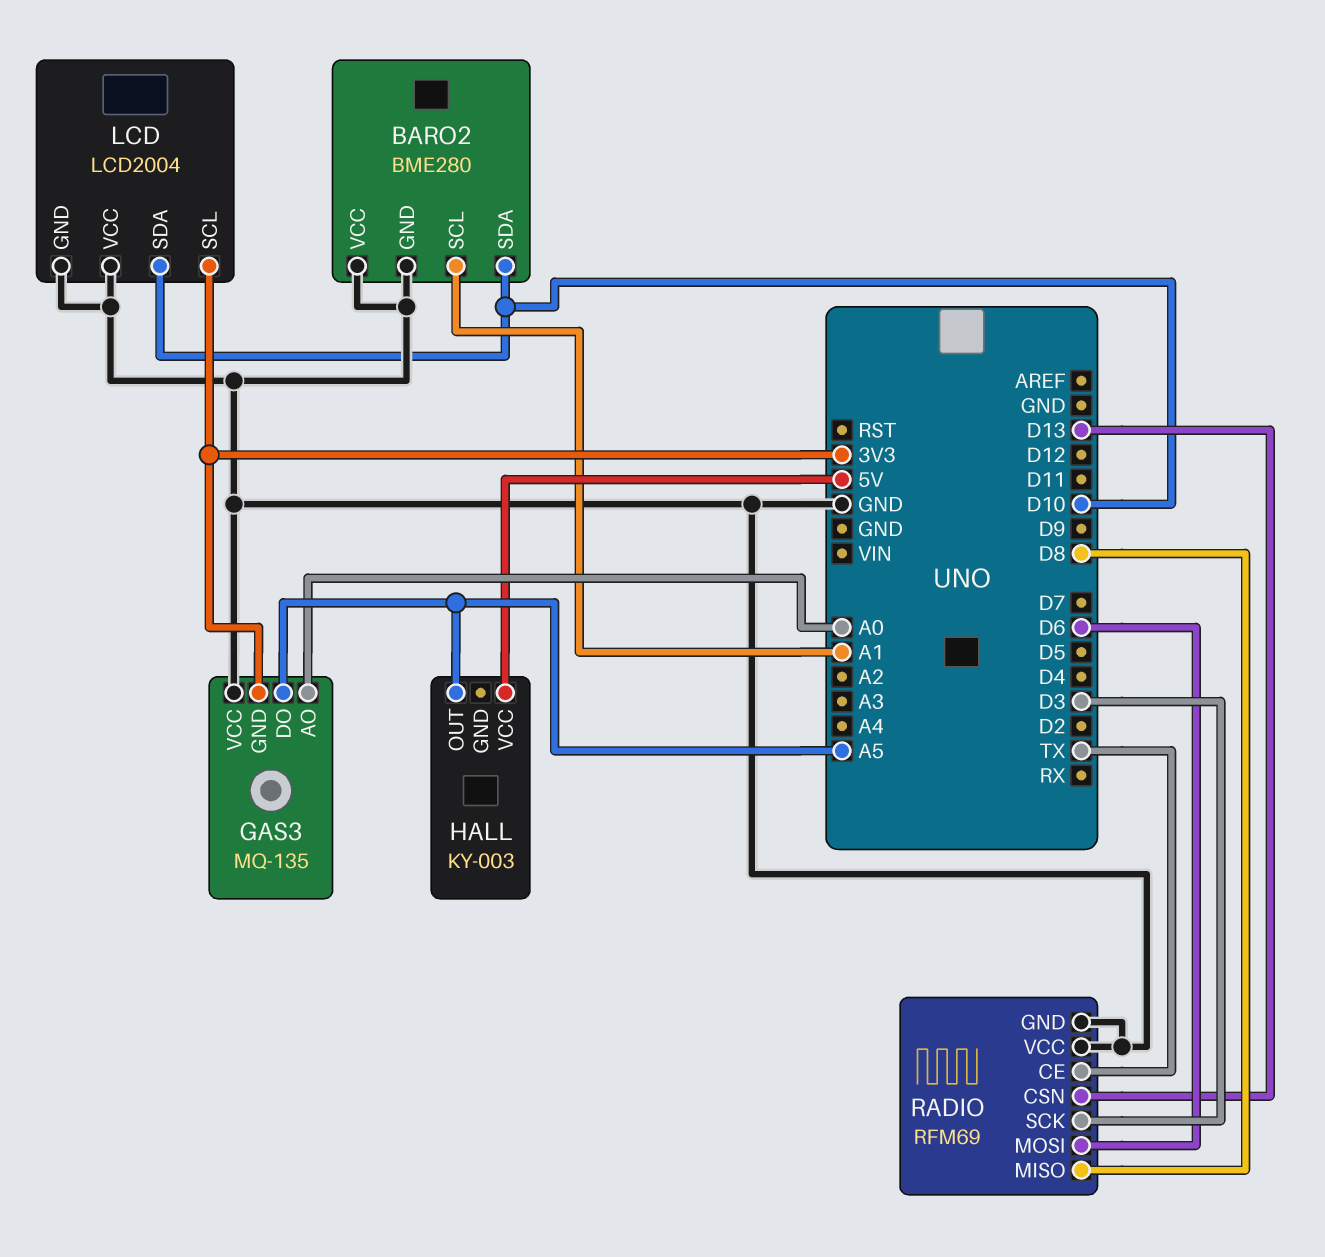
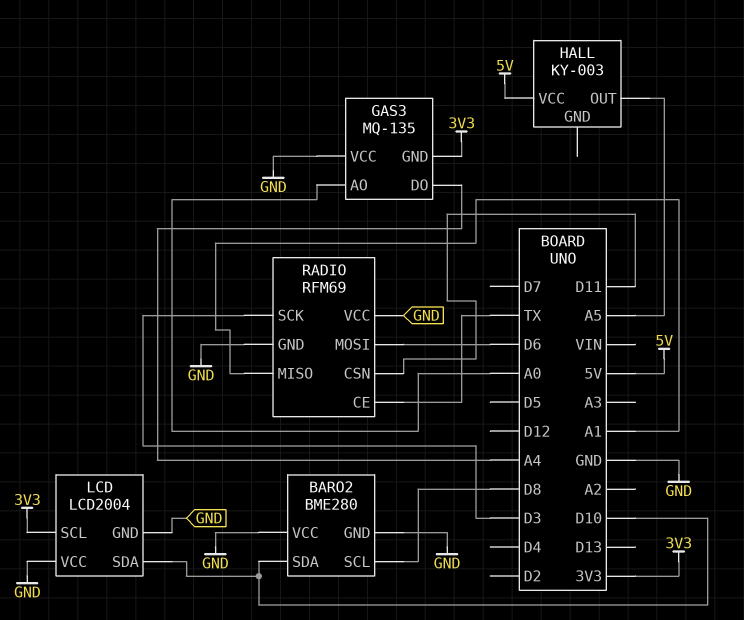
BARO2 pin SCL: A1 -> D8
GAS3 pin DO: A5 -> A4
RADIO pin CSN: D13 -> D11
RADIO pin MISO: D8 -> A1

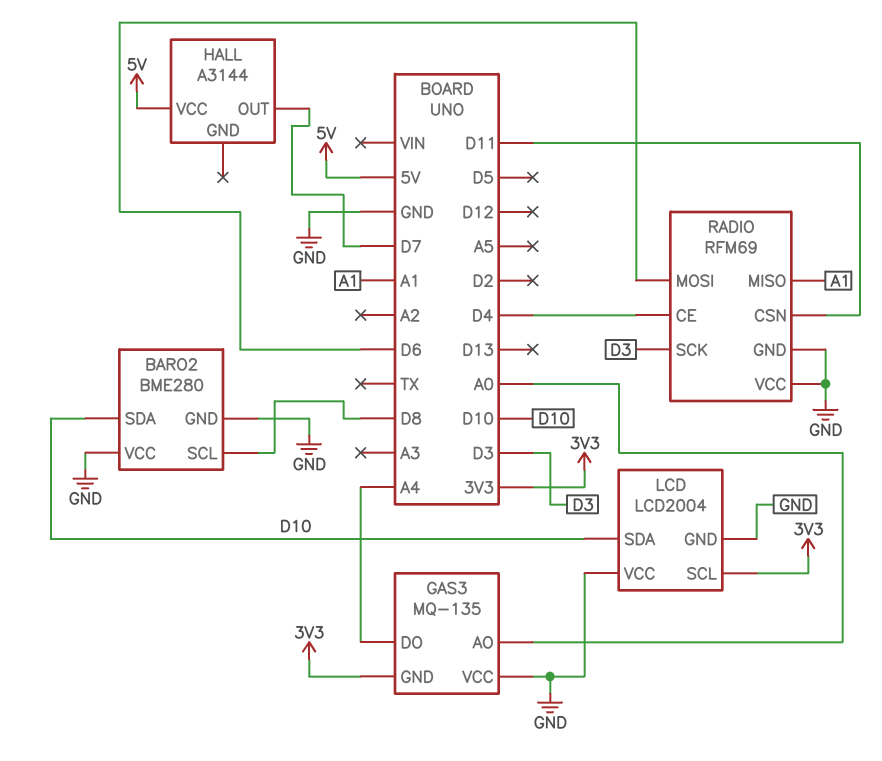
HALL: KY-003 -> A3144
HALL pin OUT: A5 -> D7
RADIO pin CE: TX -> D4

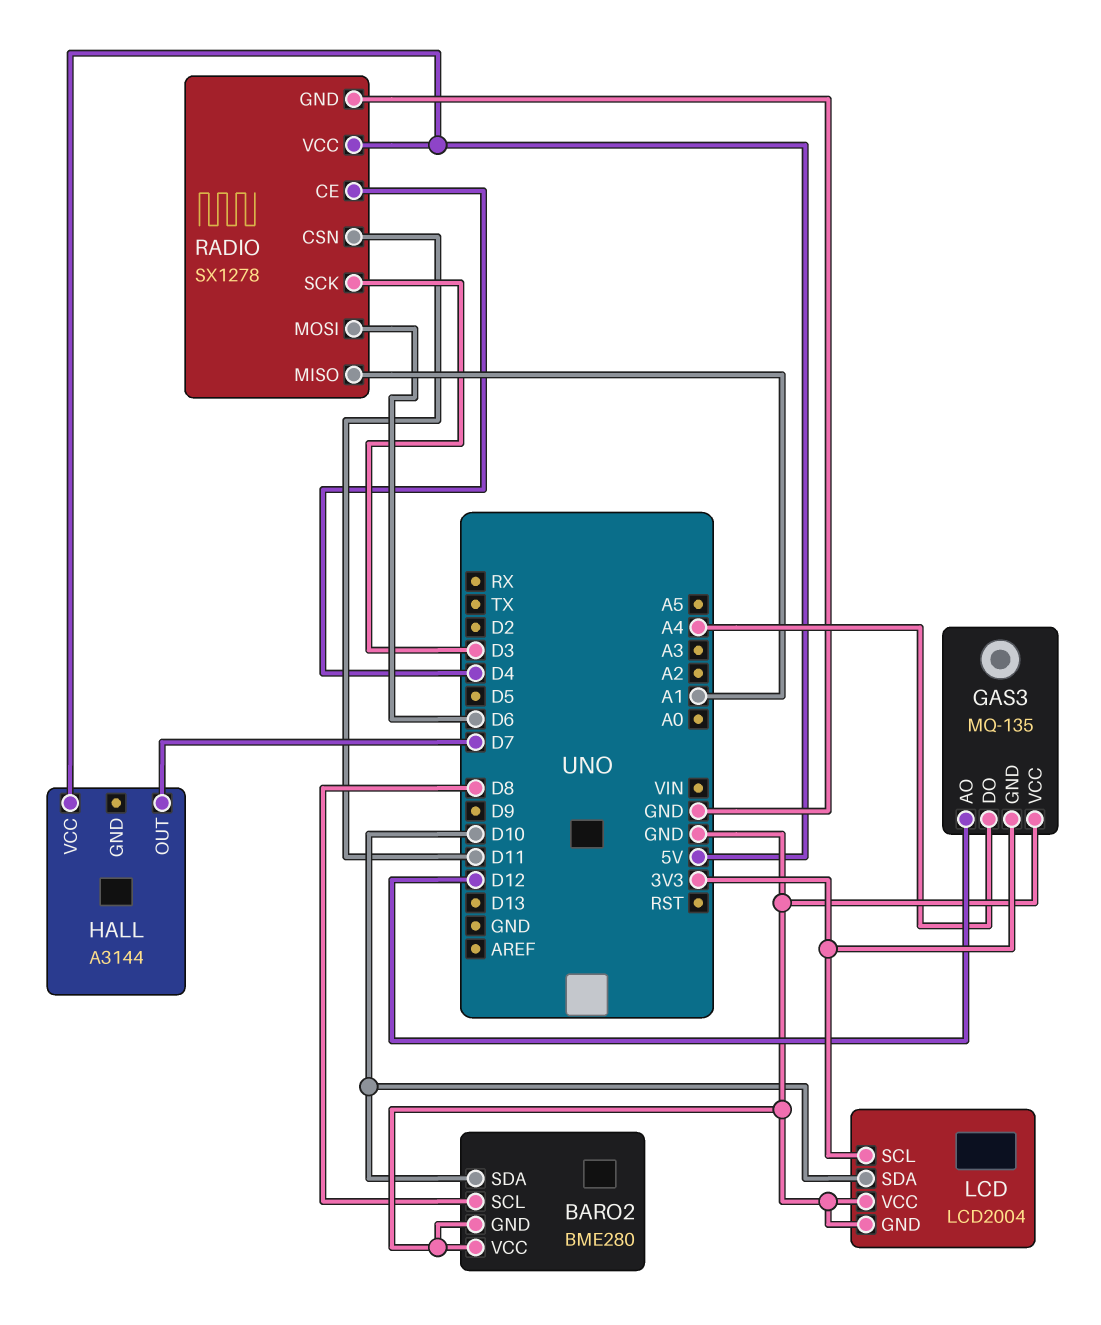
GAS3 pin AO: A0 -> D12
RADIO: RFM69 -> SX1278
RADIO pin VCC: GND -> 5V

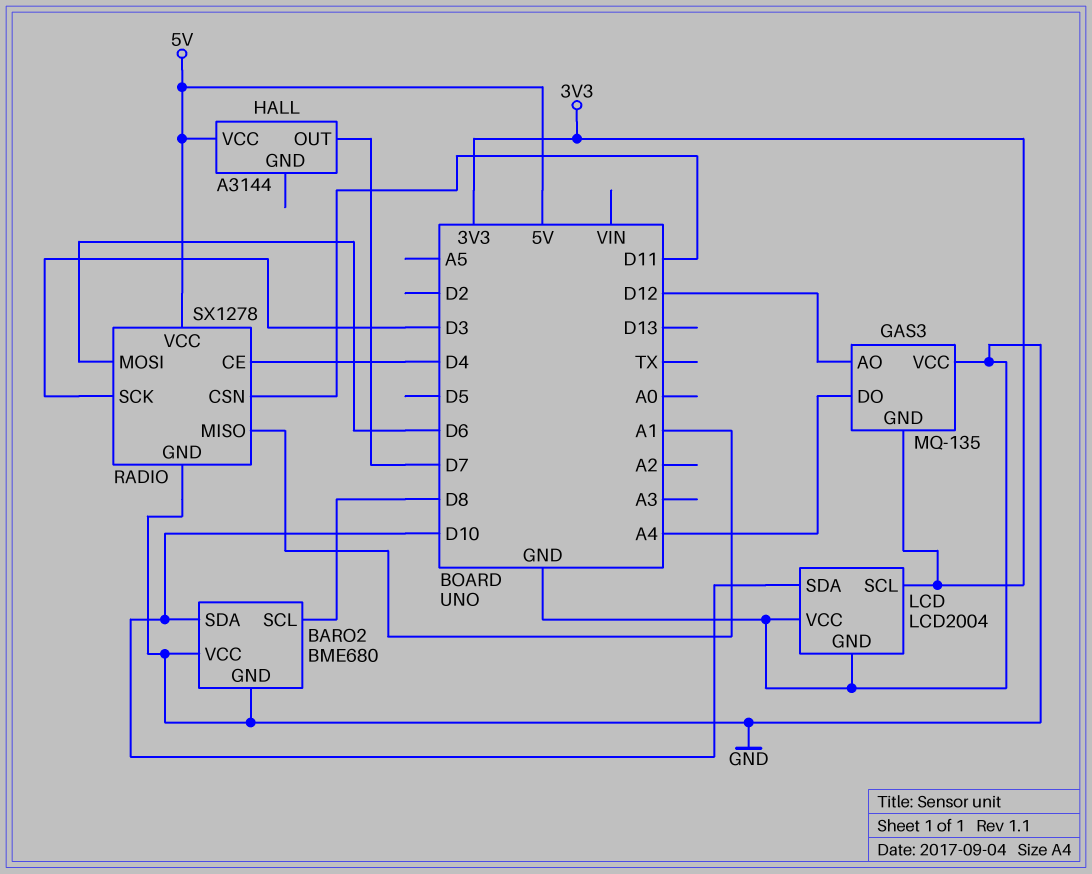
BARO2: BME280 -> BME680

